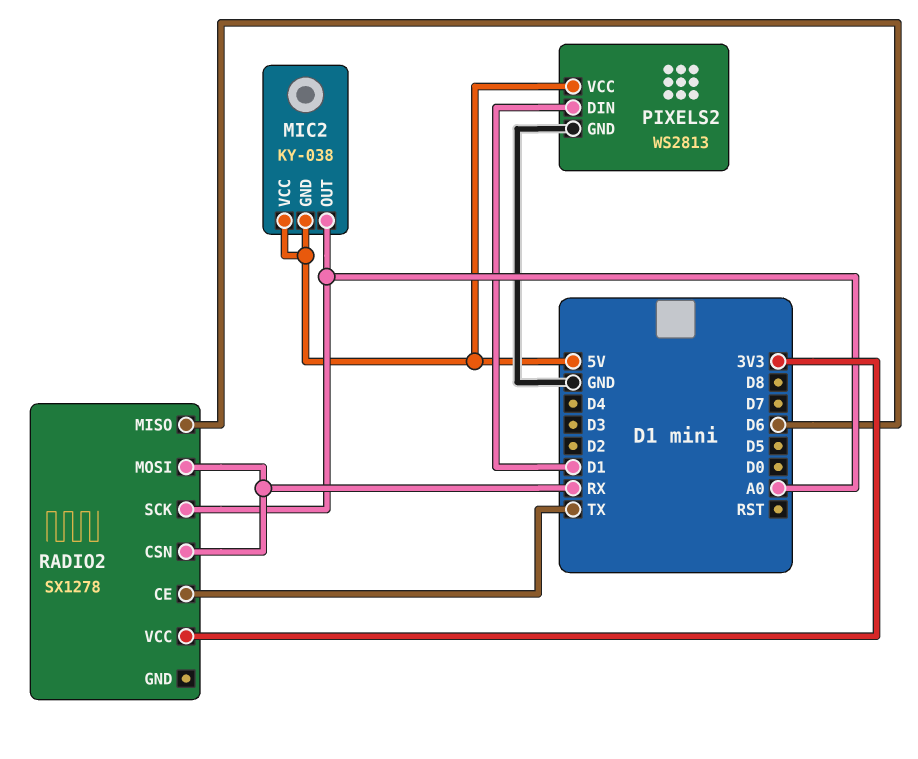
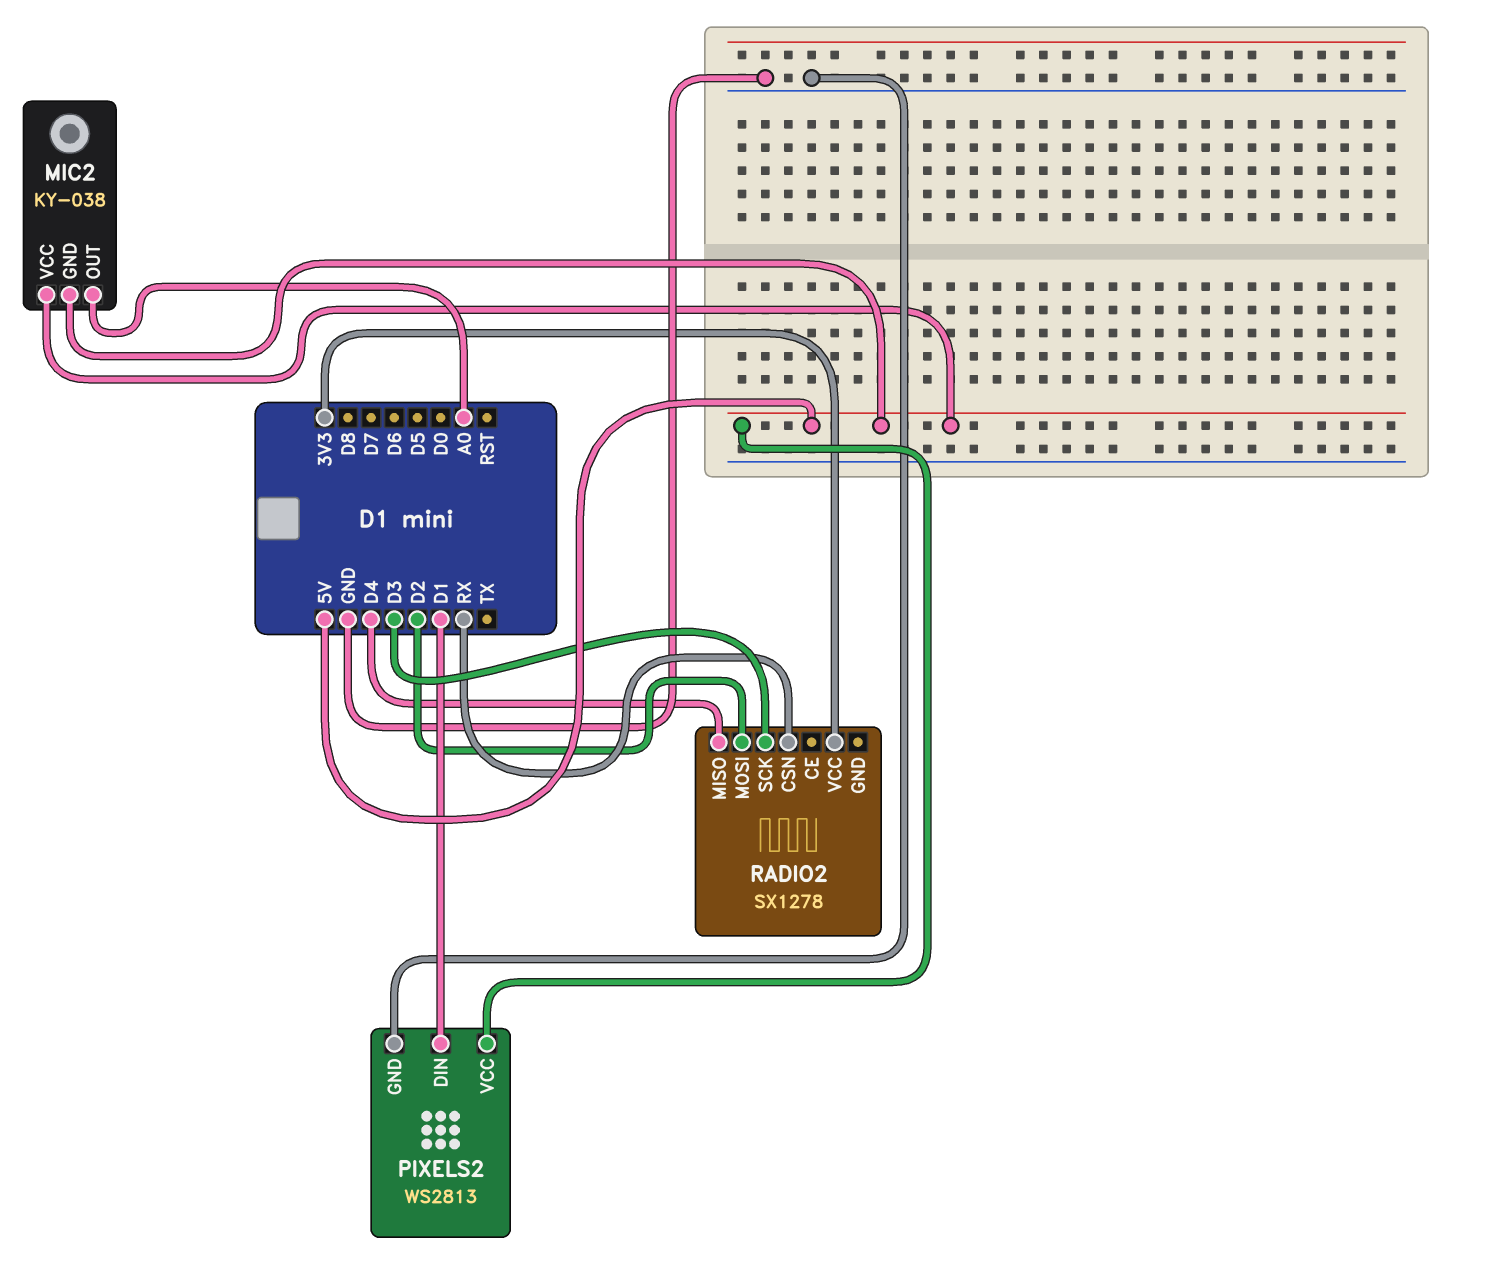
RADIO2 pin CE: TX -> none
RADIO2 pin MISO: D6 -> D4
RADIO2 pin MOSI: RX -> D2
RADIO2 pin SCK: A0 -> D3

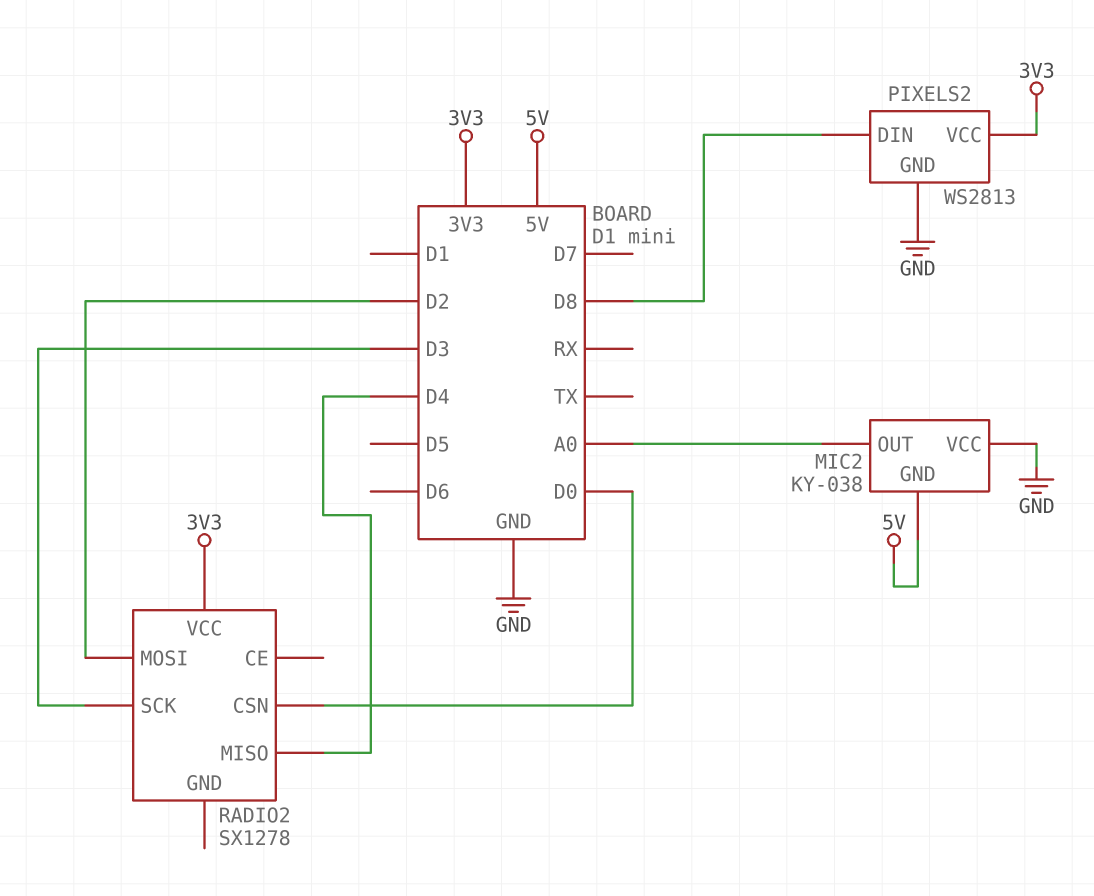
MIC2 pin VCC: 5V -> GND
PIXELS2 pin DIN: D1 -> D8
PIXELS2 pin VCC: 5V -> 3V3
RADIO2 pin CSN: RX -> D0

